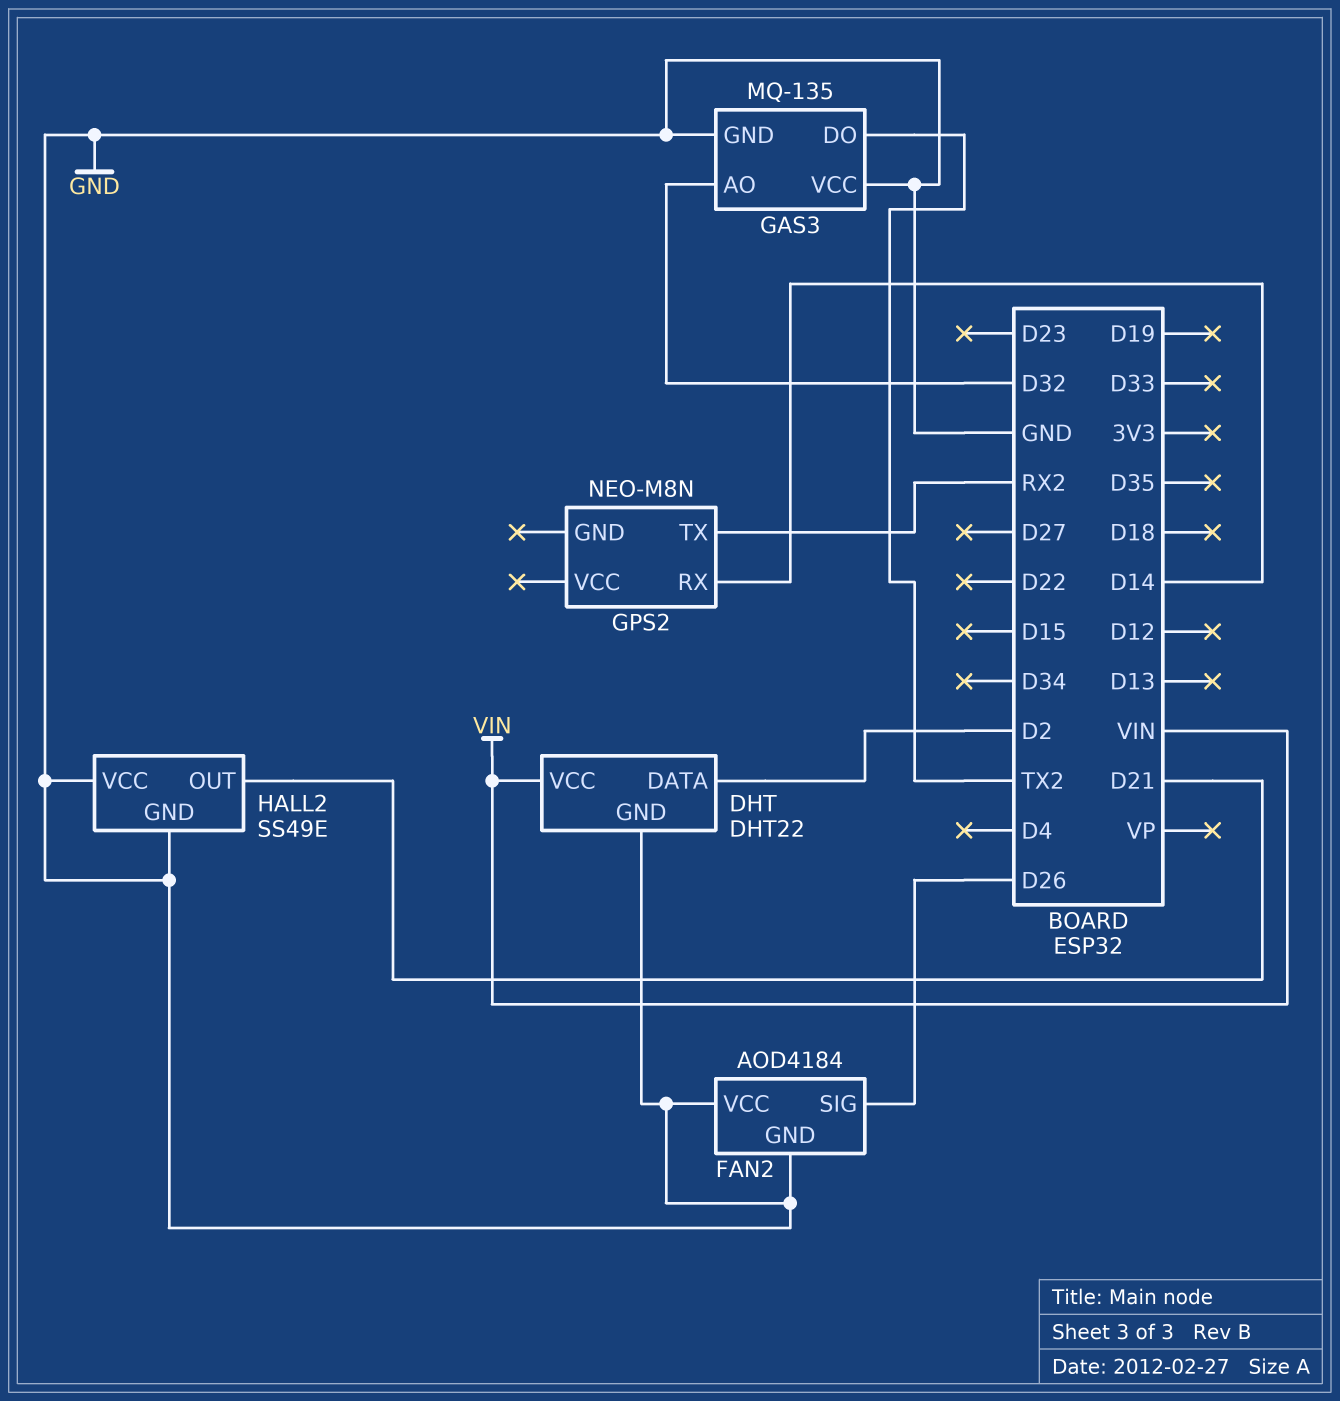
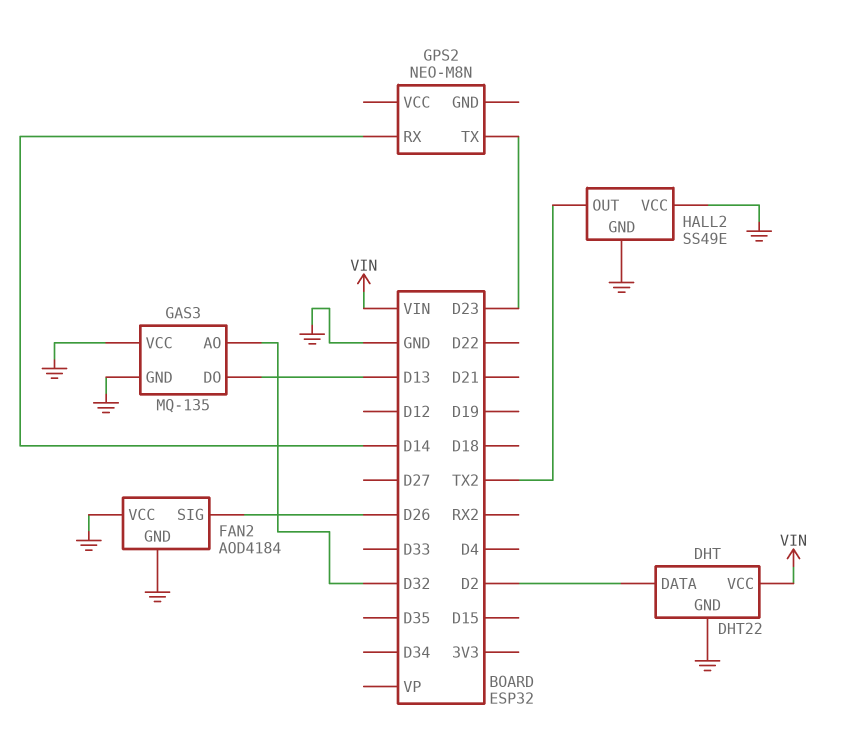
GAS3 pin DO: TX2 -> D13
GPS2 pin TX: RX2 -> D23
HALL2 pin OUT: D21 -> TX2

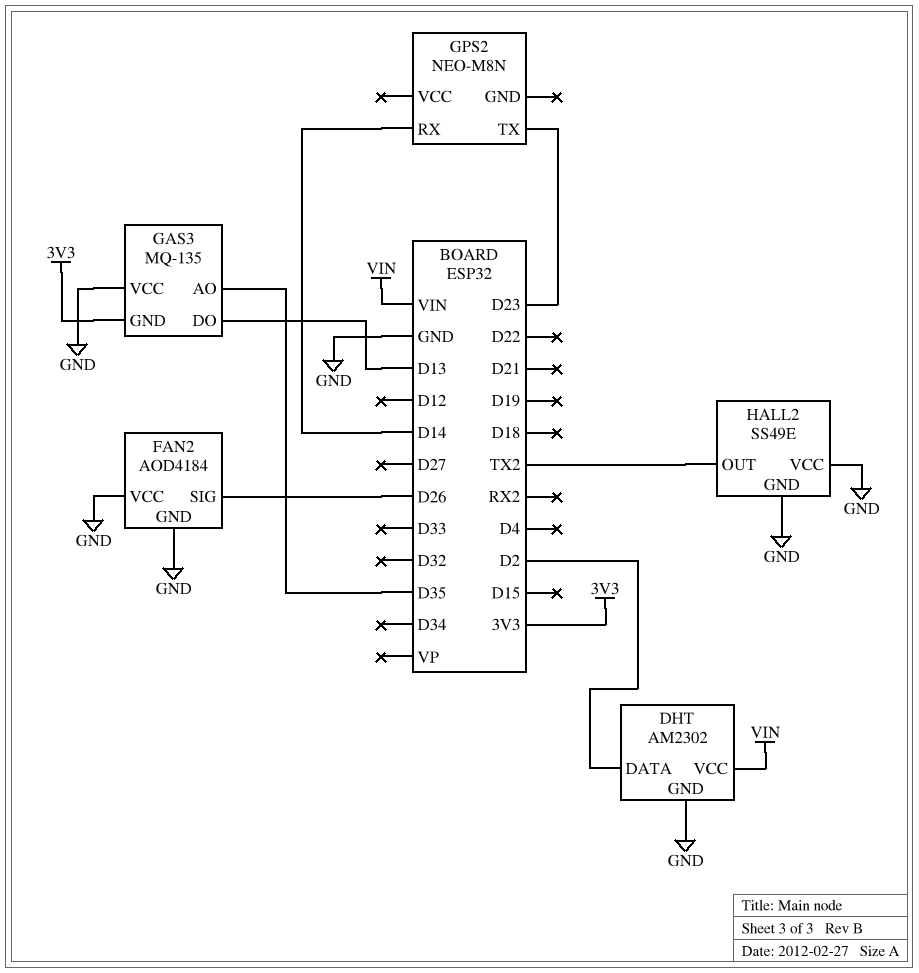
DHT: DHT22 -> AM2302
GAS3 pin AO: D32 -> D35
GAS3 pin GND: GND -> 3V3

